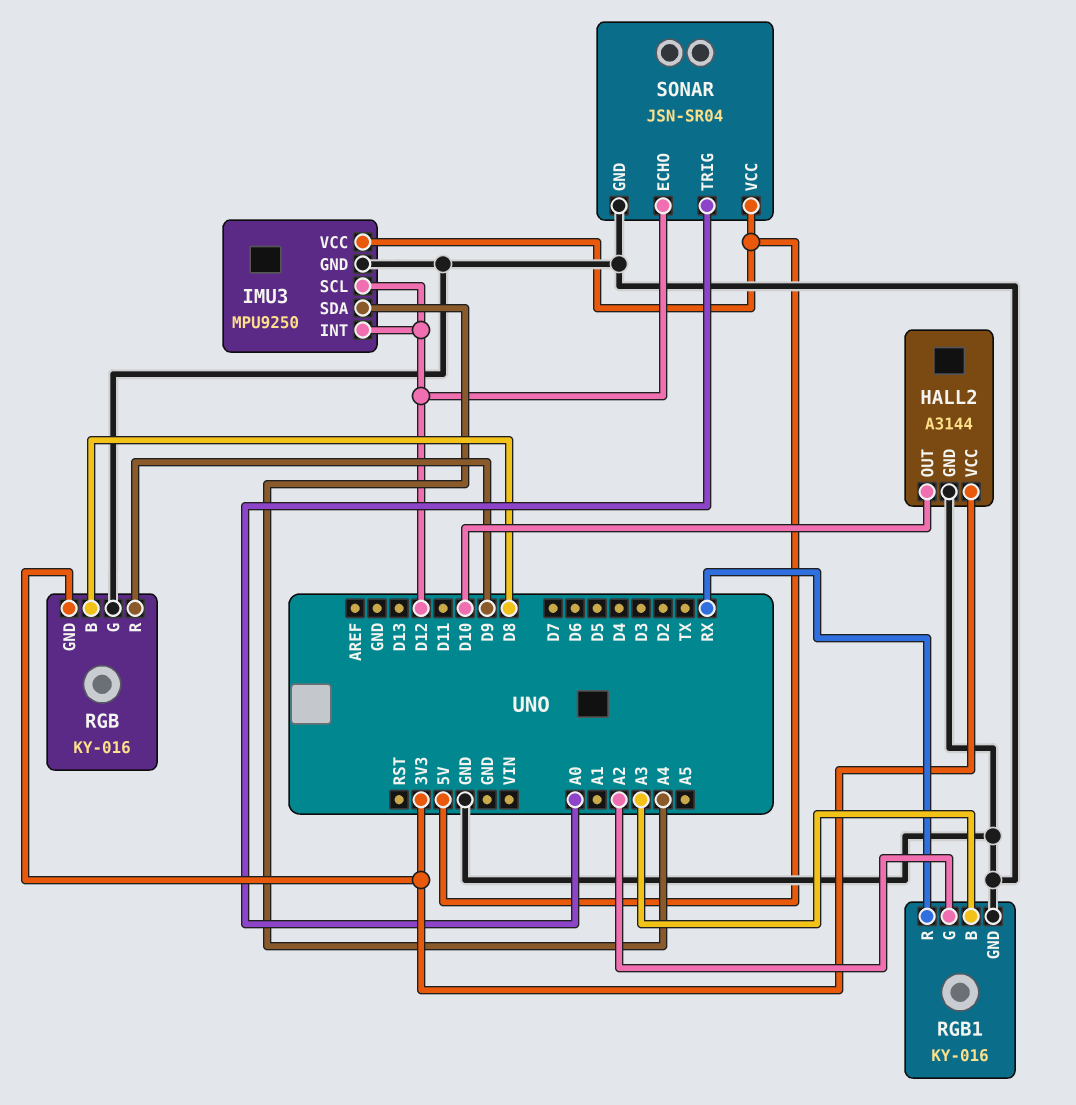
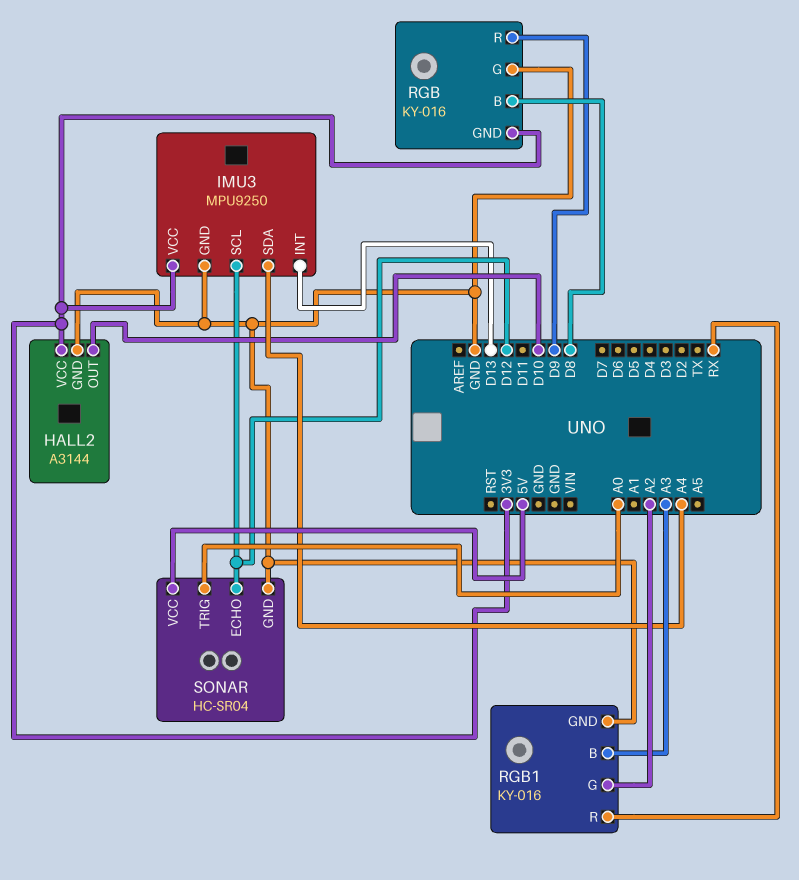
IMU3 pin INT: D12 -> D13
IMU3 pin VCC: 5V -> 3V3
SONAR: JSN-SR04 -> HC-SR04

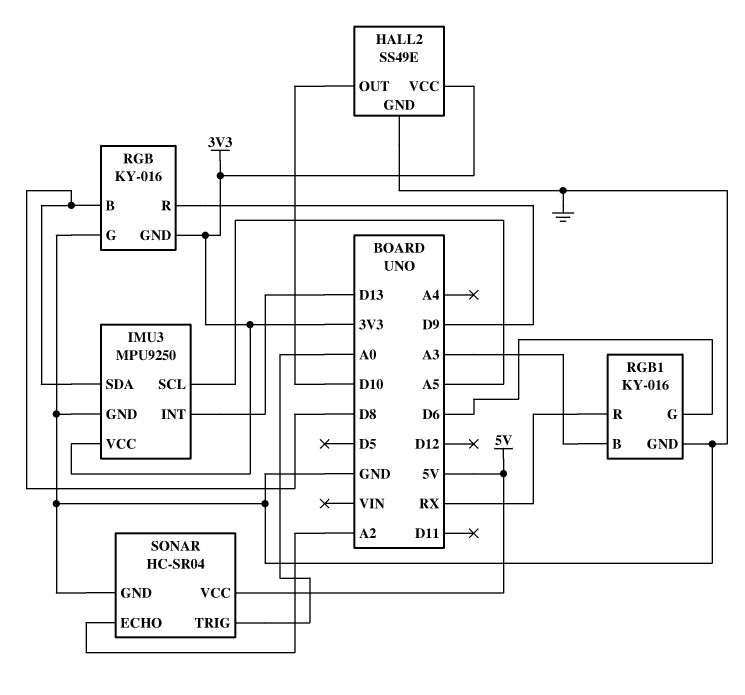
HALL2: A3144 -> SS49E
IMU3 pin SCL: D12 -> A5
IMU3 pin SDA: A4 -> D8
RGB1 pin G: A2 -> D6
SONAR pin ECHO: D12 -> A2

